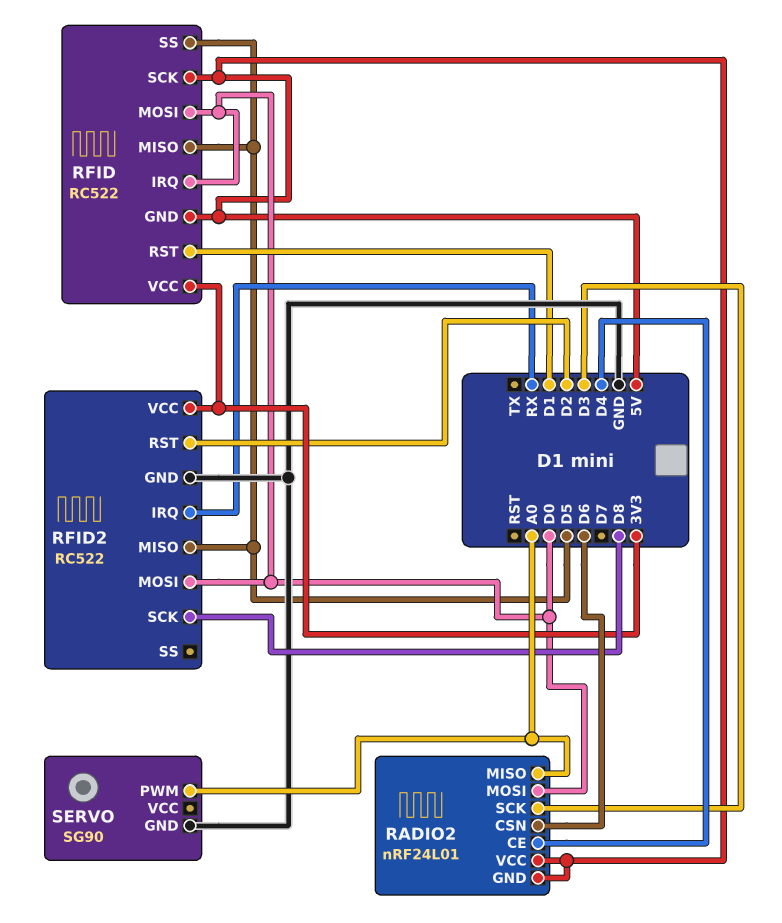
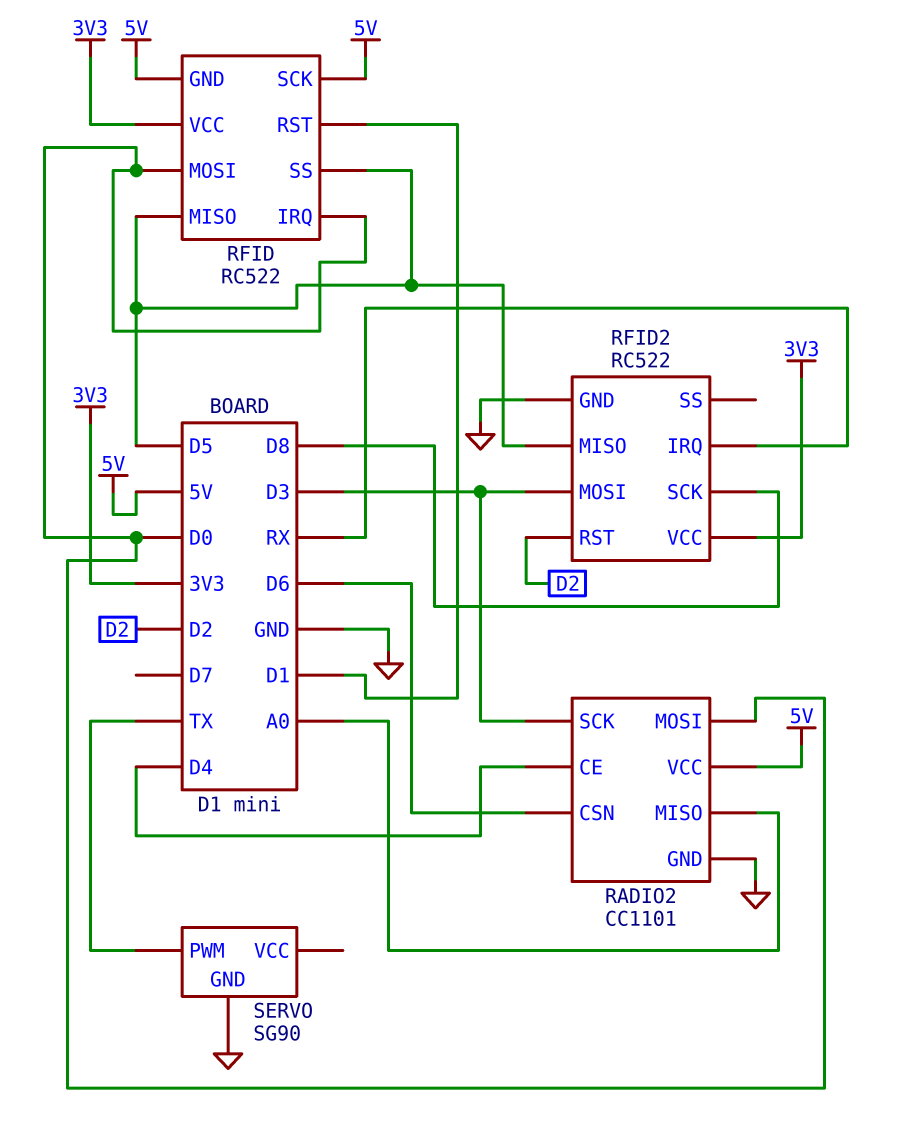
RADIO2: nRF24L01 -> CC1101
RADIO2 pin GND: 5V -> GND
RFID2 pin MOSI: D0 -> D3
SERVO pin PWM: A0 -> TX

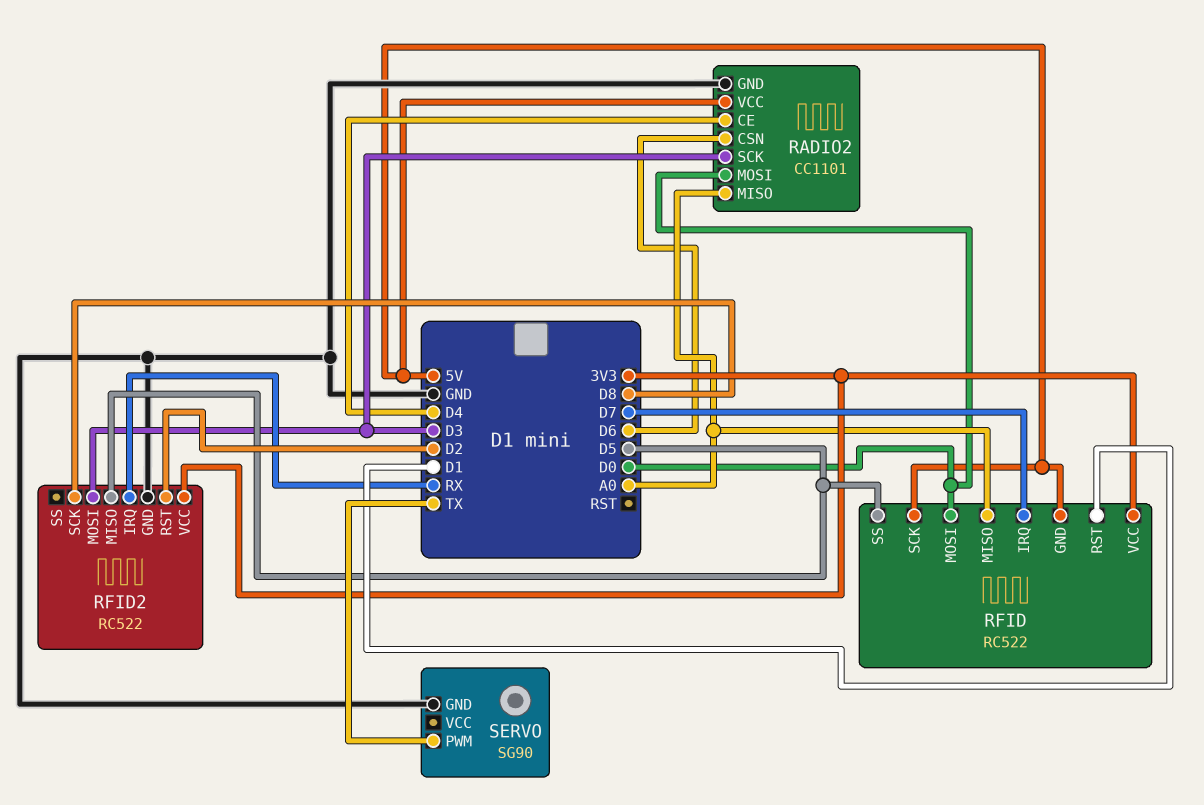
RFID pin IRQ: D0 -> D7
RFID pin MISO: D5 -> A0

